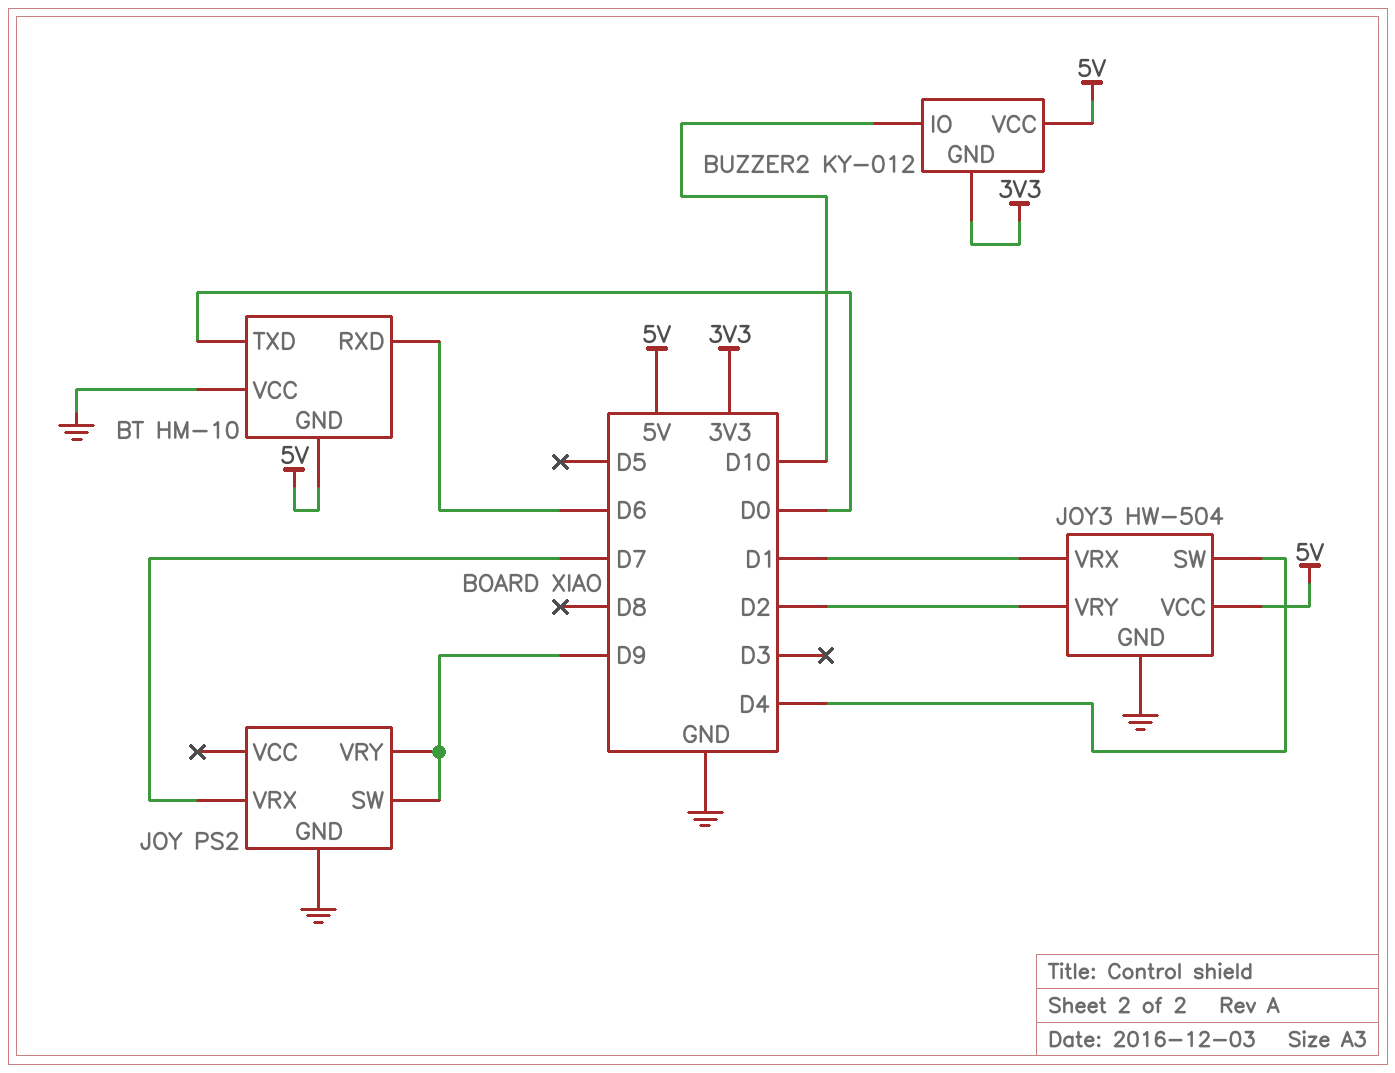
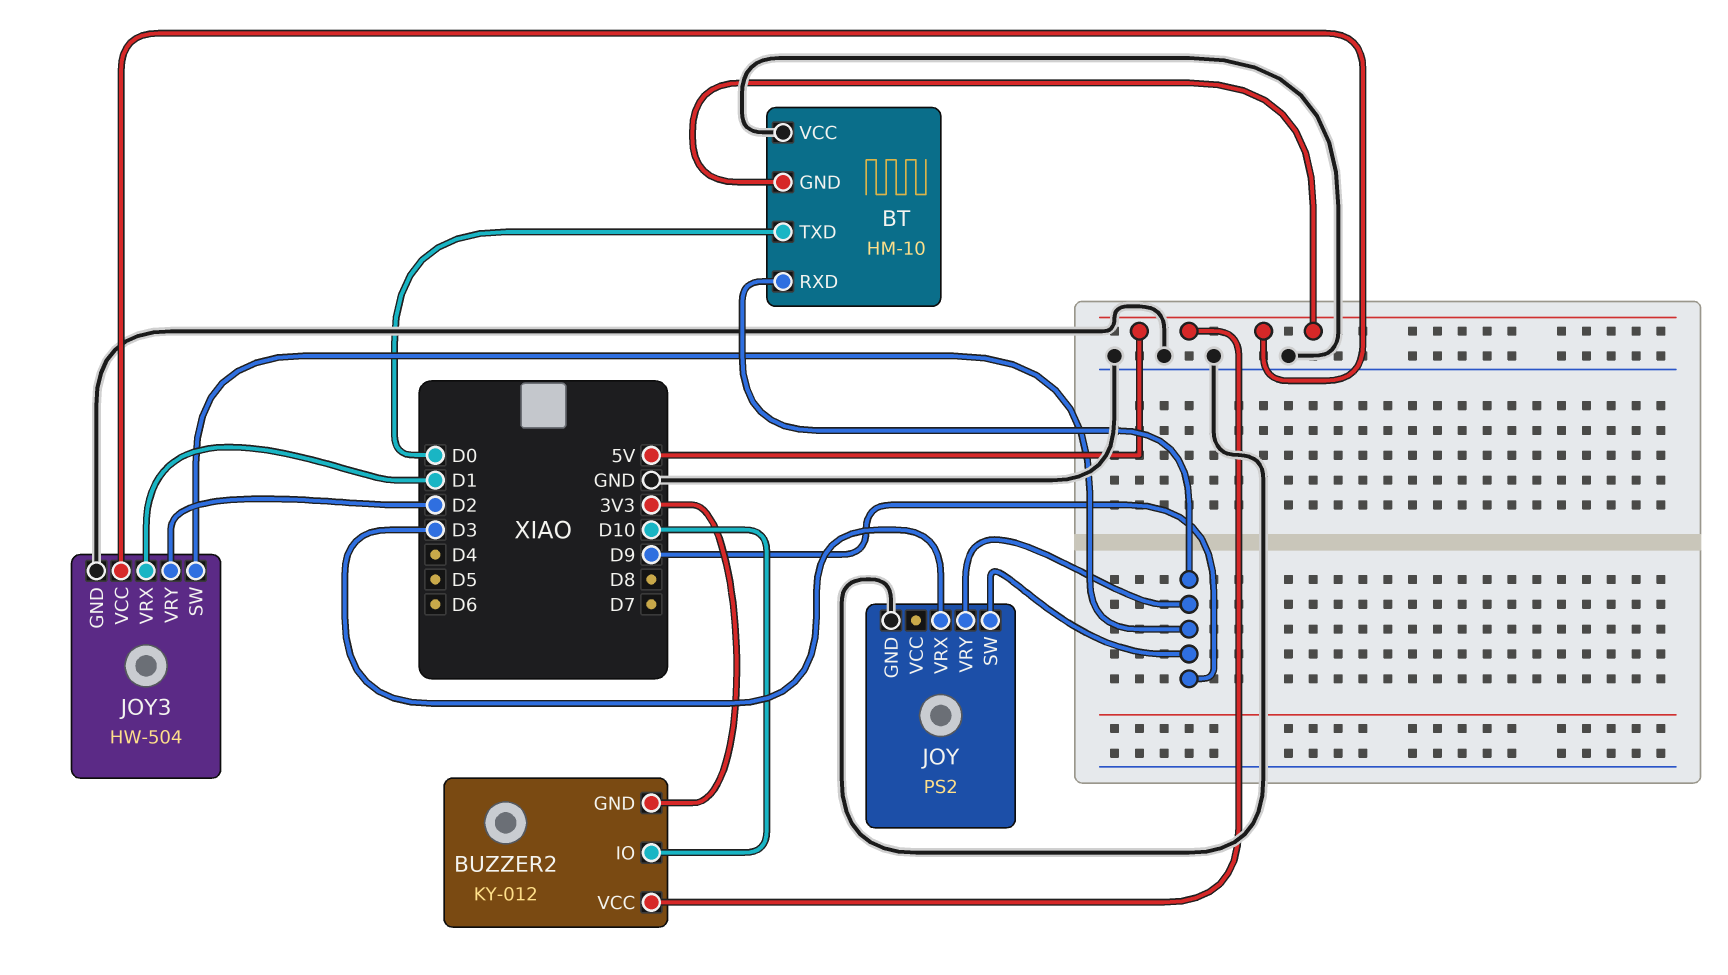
BT pin RXD: D6 -> D9
JOY pin VRX: D7 -> D3
JOY3 pin SW: D4 -> D9

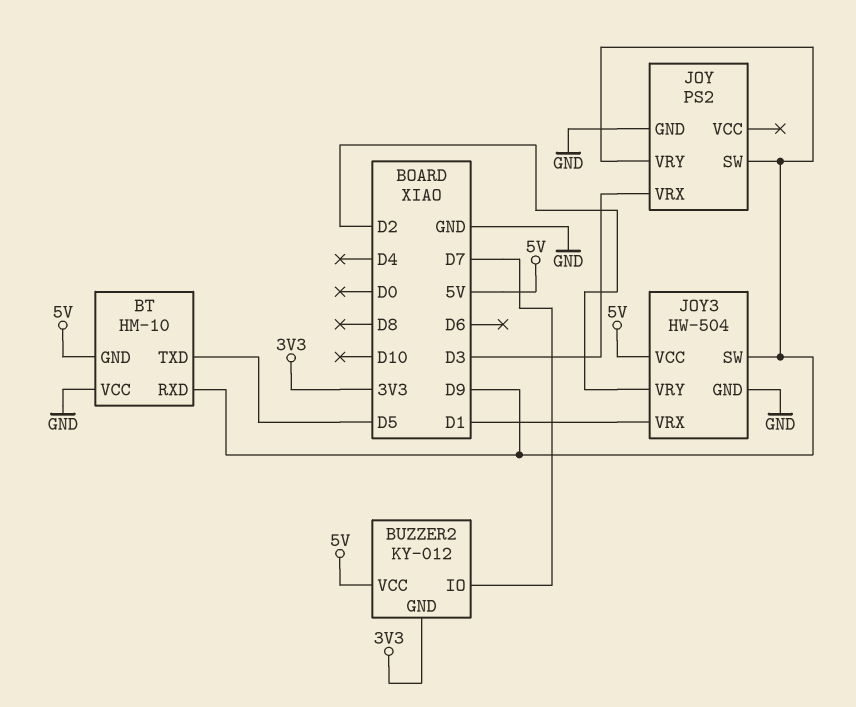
BT pin TXD: D0 -> D5
BUZZER2 pin IO: D10 -> D7

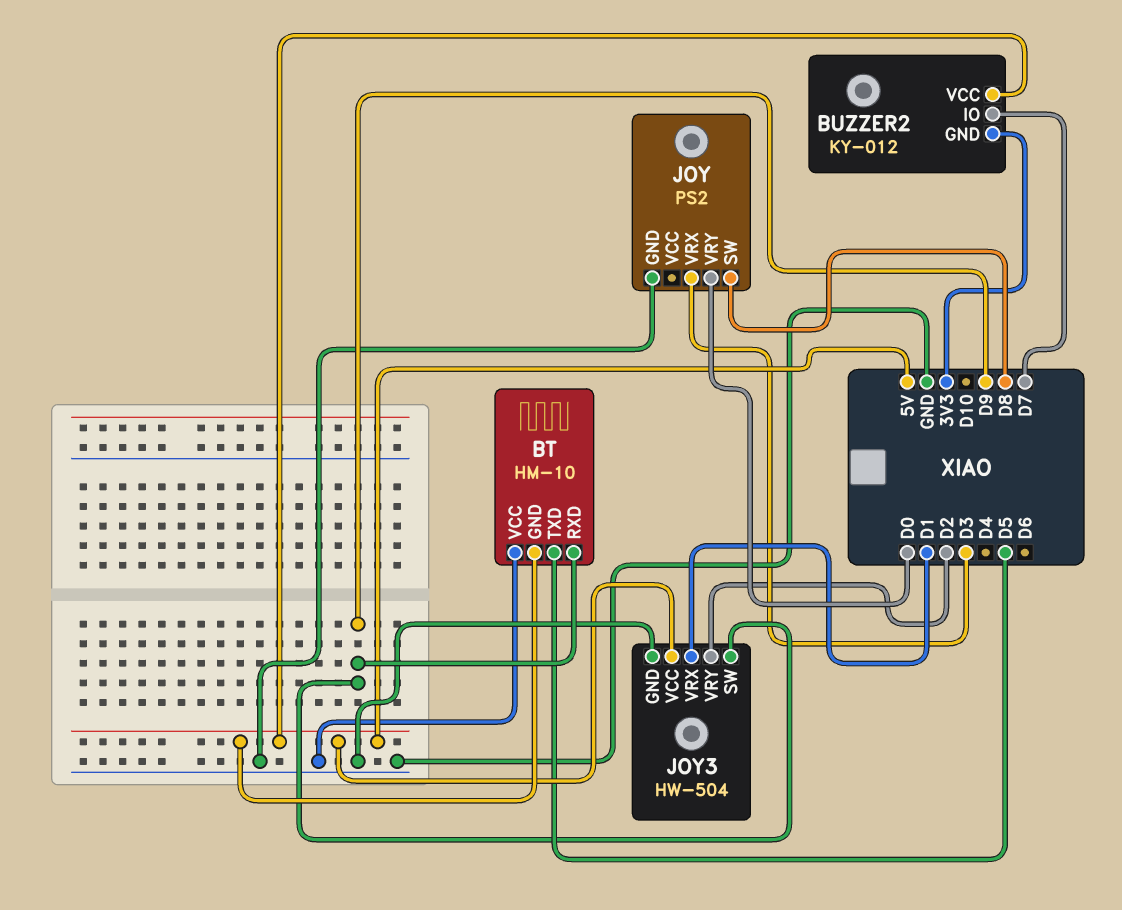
JOY pin SW: D9 -> D8
JOY pin VRY: D9 -> D0

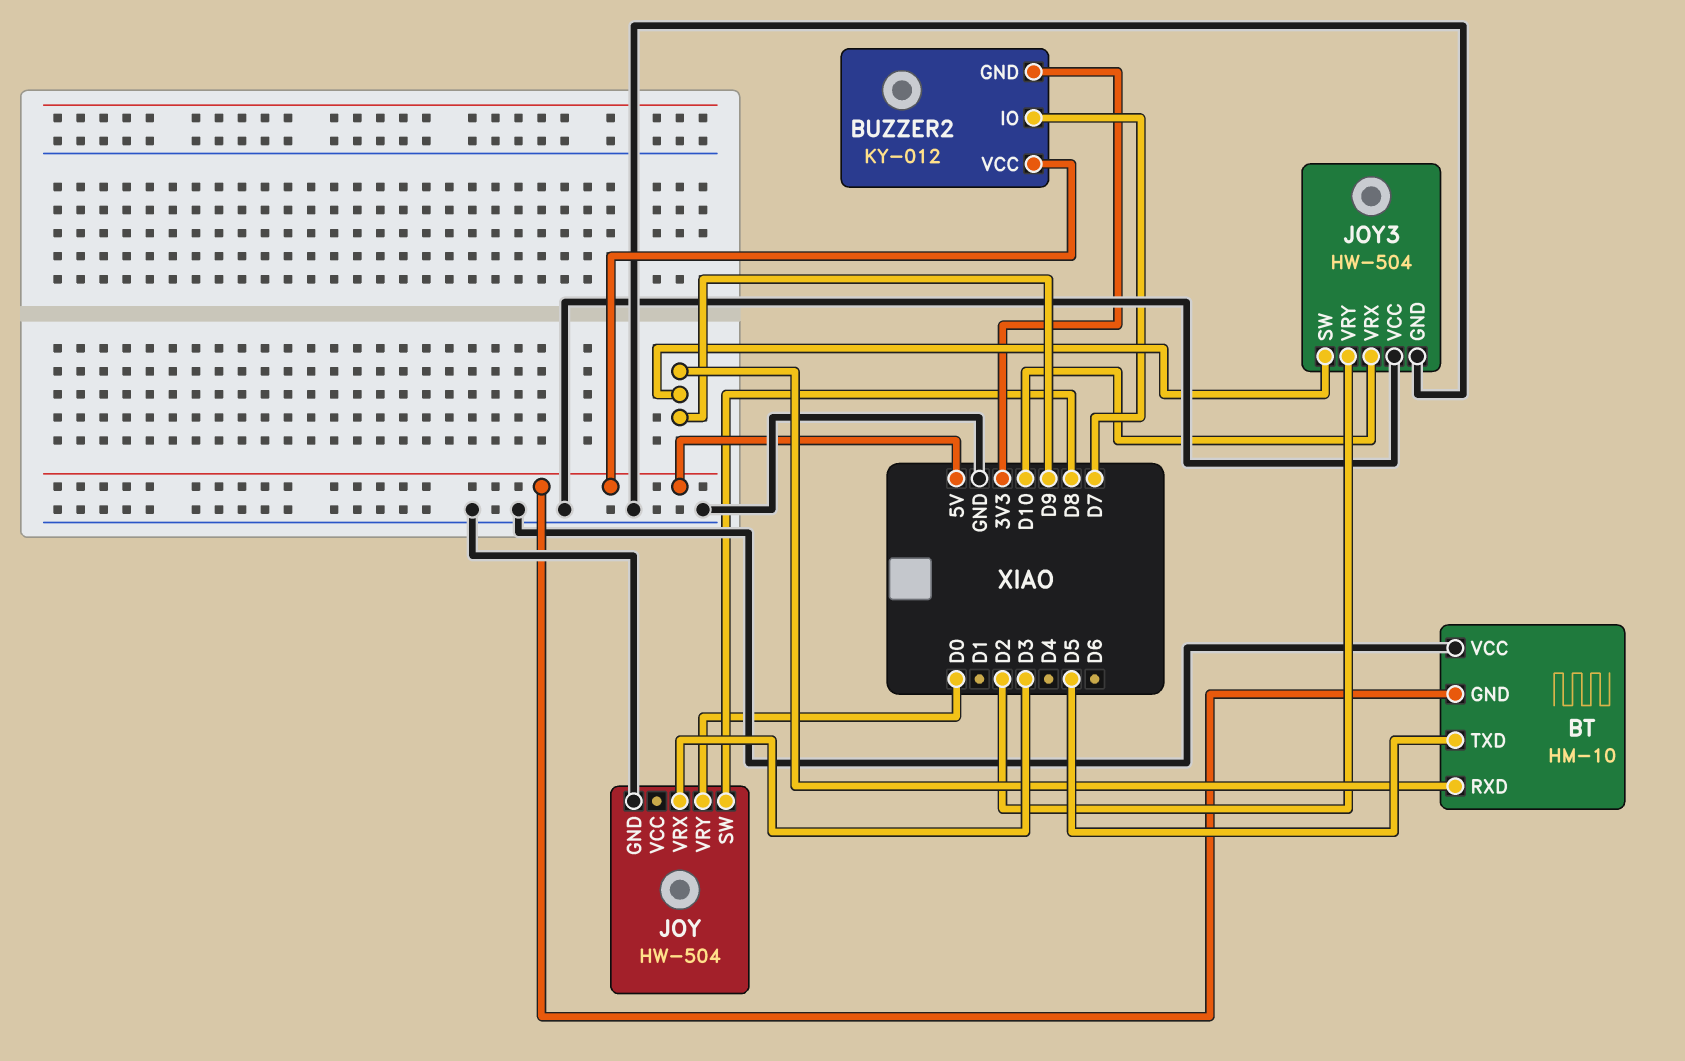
JOY: PS2 -> HW-504
JOY3 pin VCC: 5V -> GND
JOY3 pin VRX: D1 -> D10

